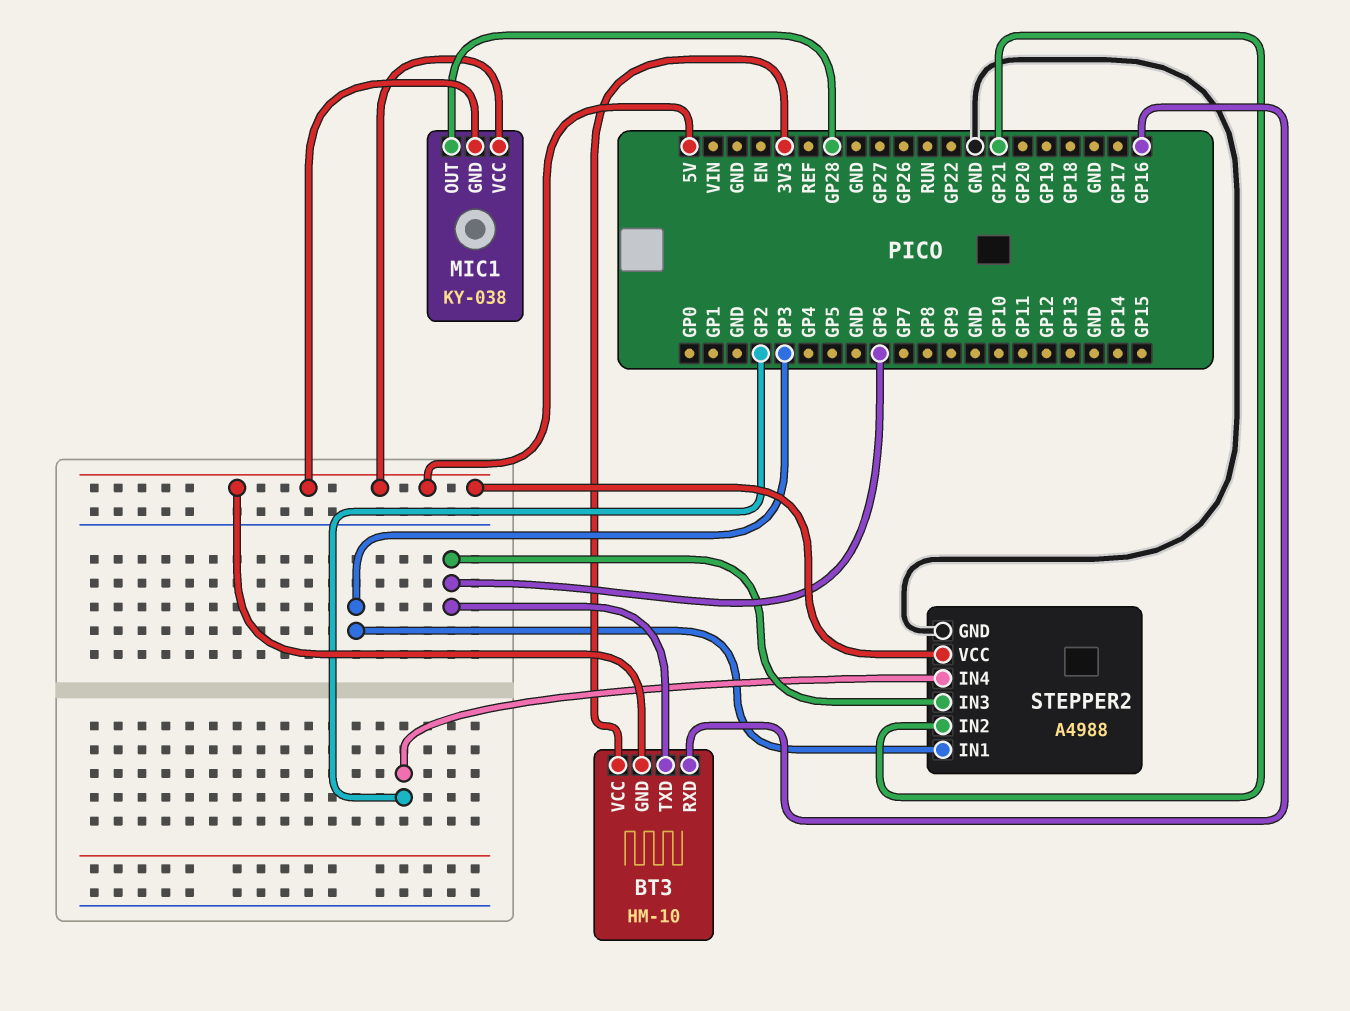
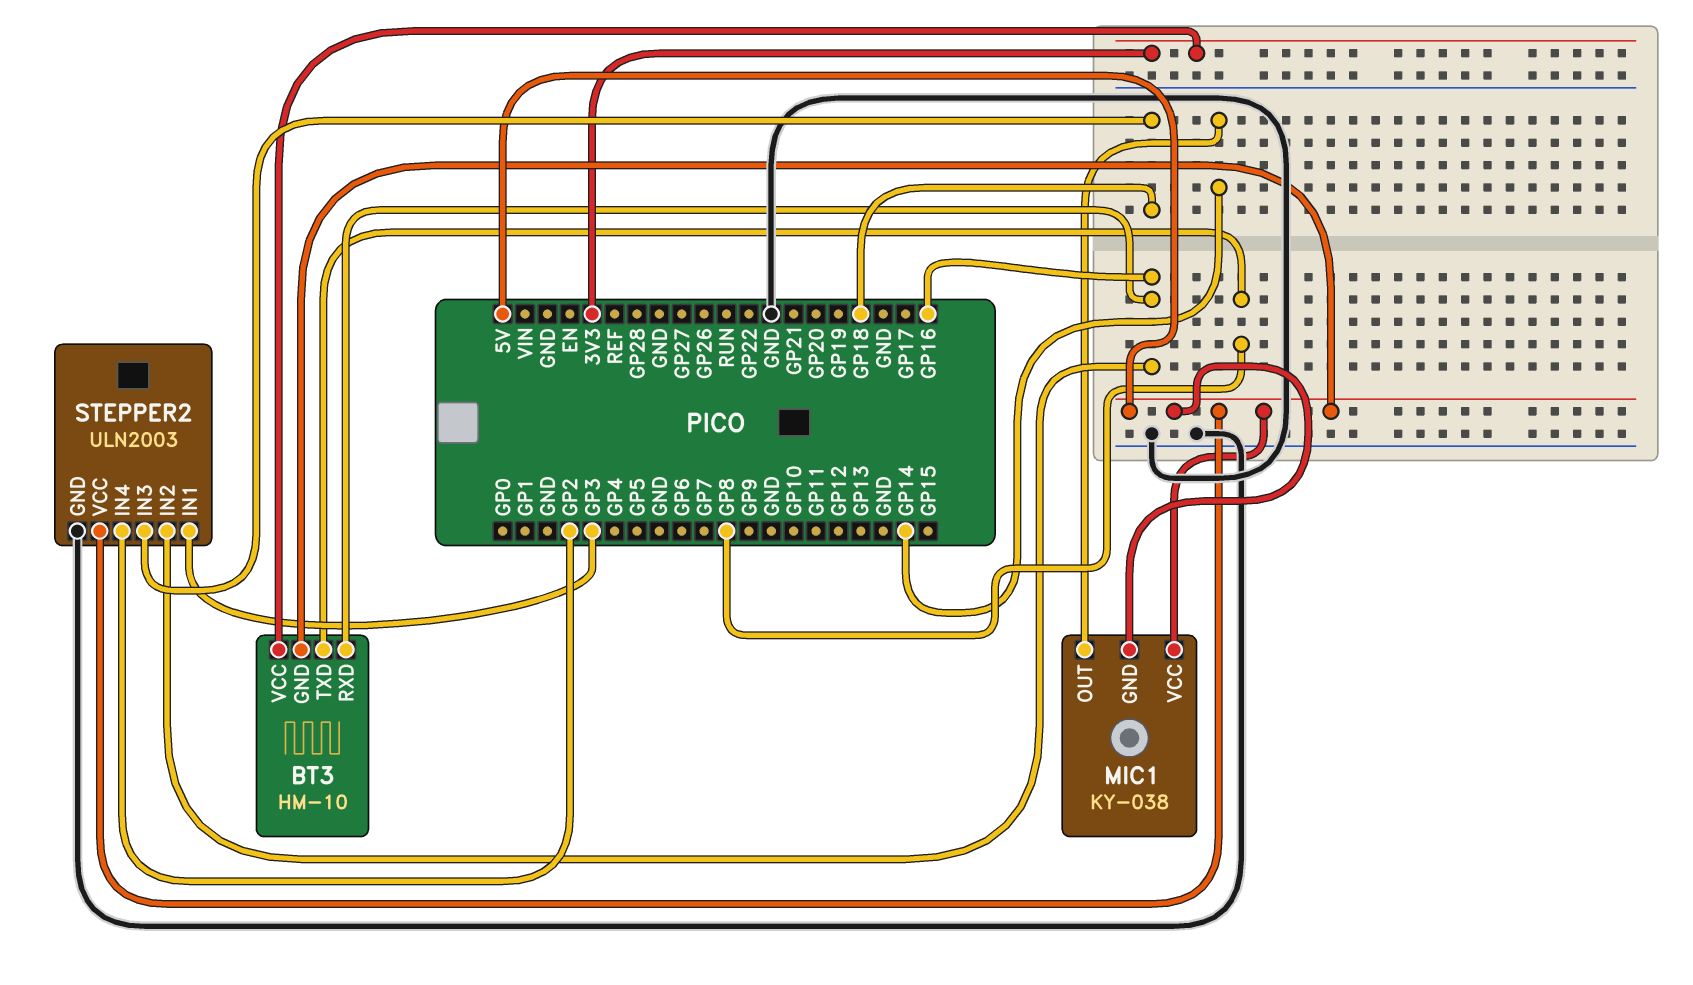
BT3 pin TXD: GP6 -> GP8
MIC1 pin OUT: GP28 -> GP14
STEPPER2: A4988 -> ULN2003
STEPPER2 pin IN2: GP21 -> GP16
STEPPER2 pin IN3: GP6 -> GP18

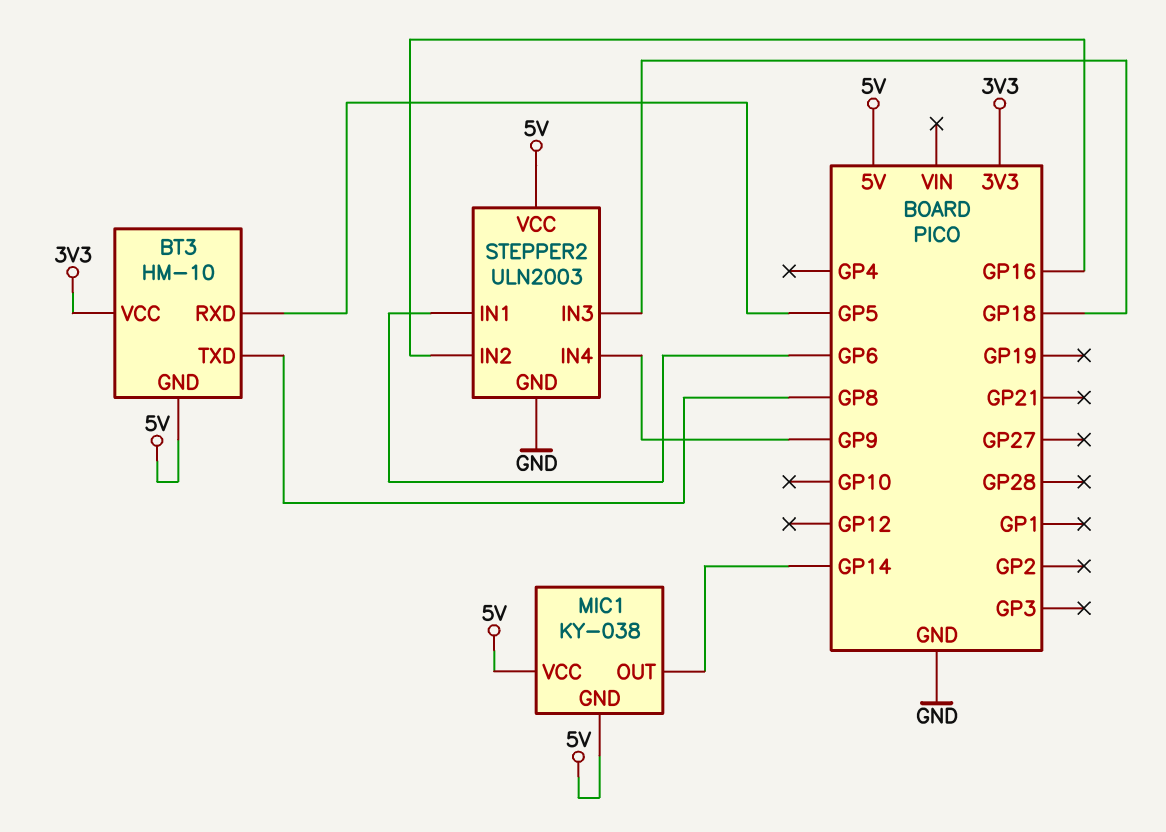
BT3 pin RXD: GP16 -> GP5
STEPPER2 pin IN1: GP3 -> GP6
STEPPER2 pin IN4: GP2 -> GP9

